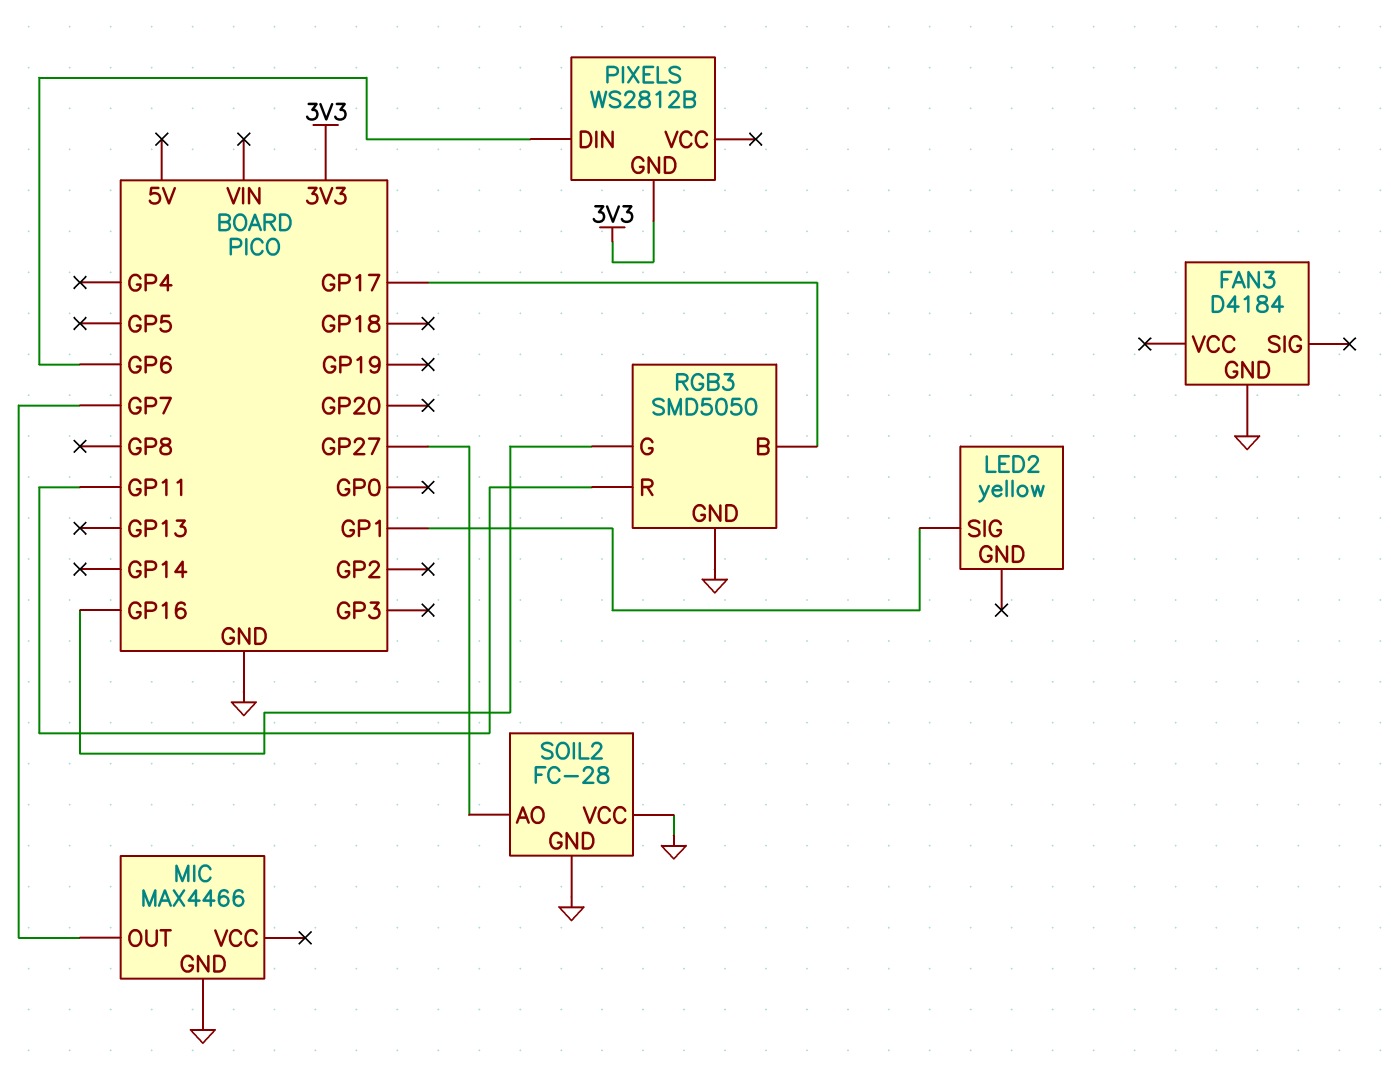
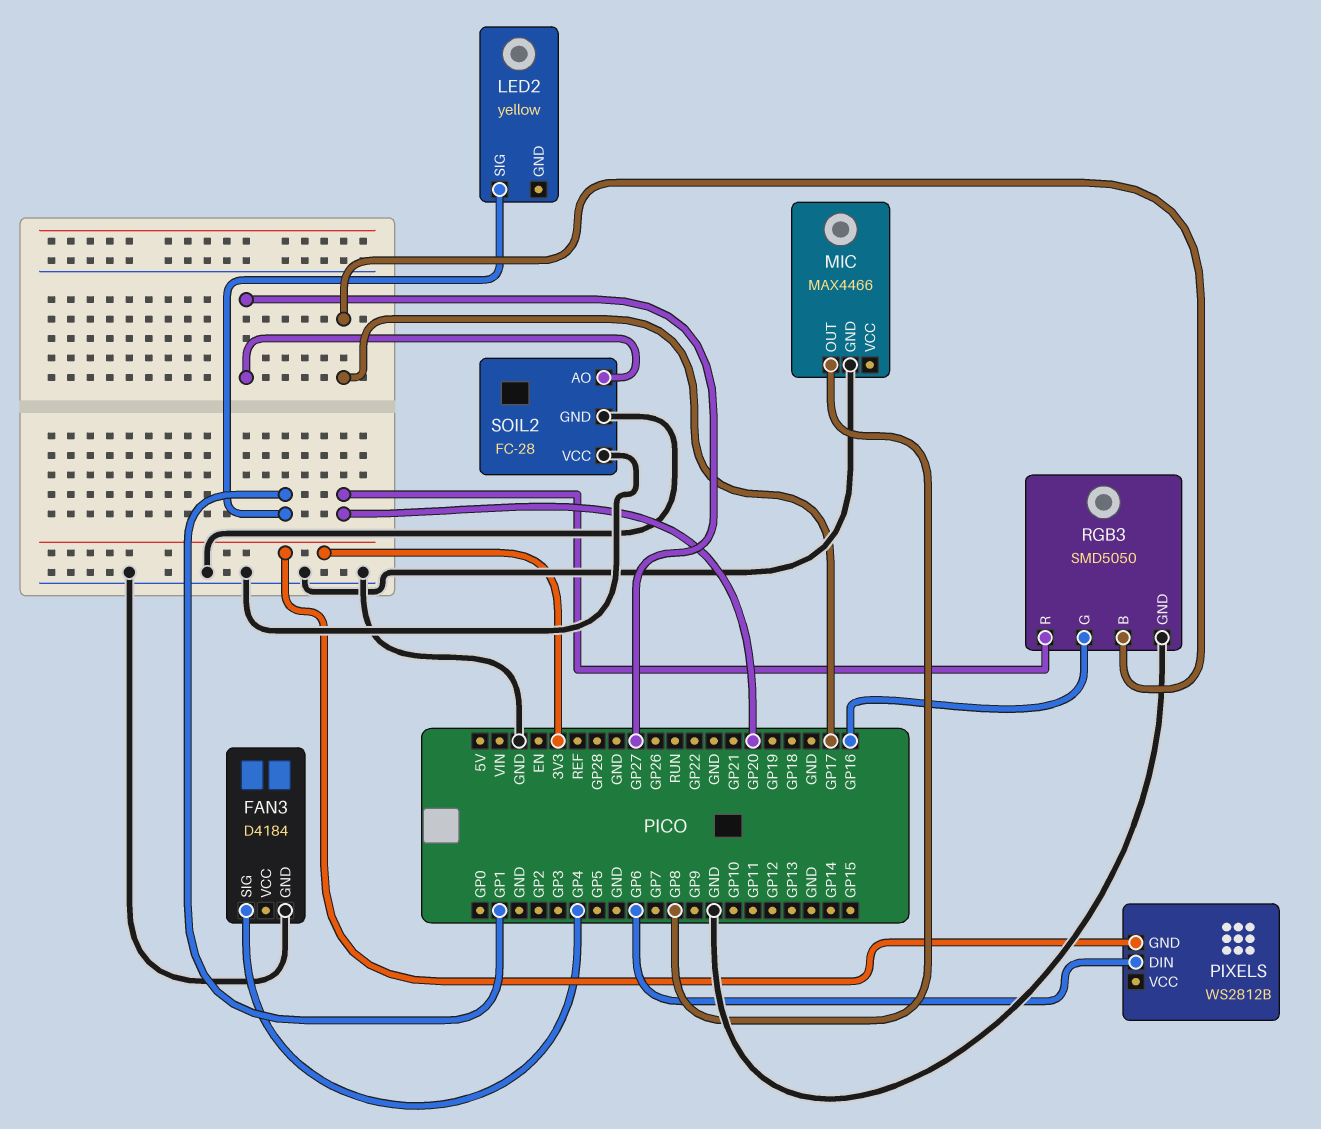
FAN3 pin SIG: none -> GP4
MIC pin OUT: GP7 -> GP8
RGB3 pin R: GP11 -> GP20

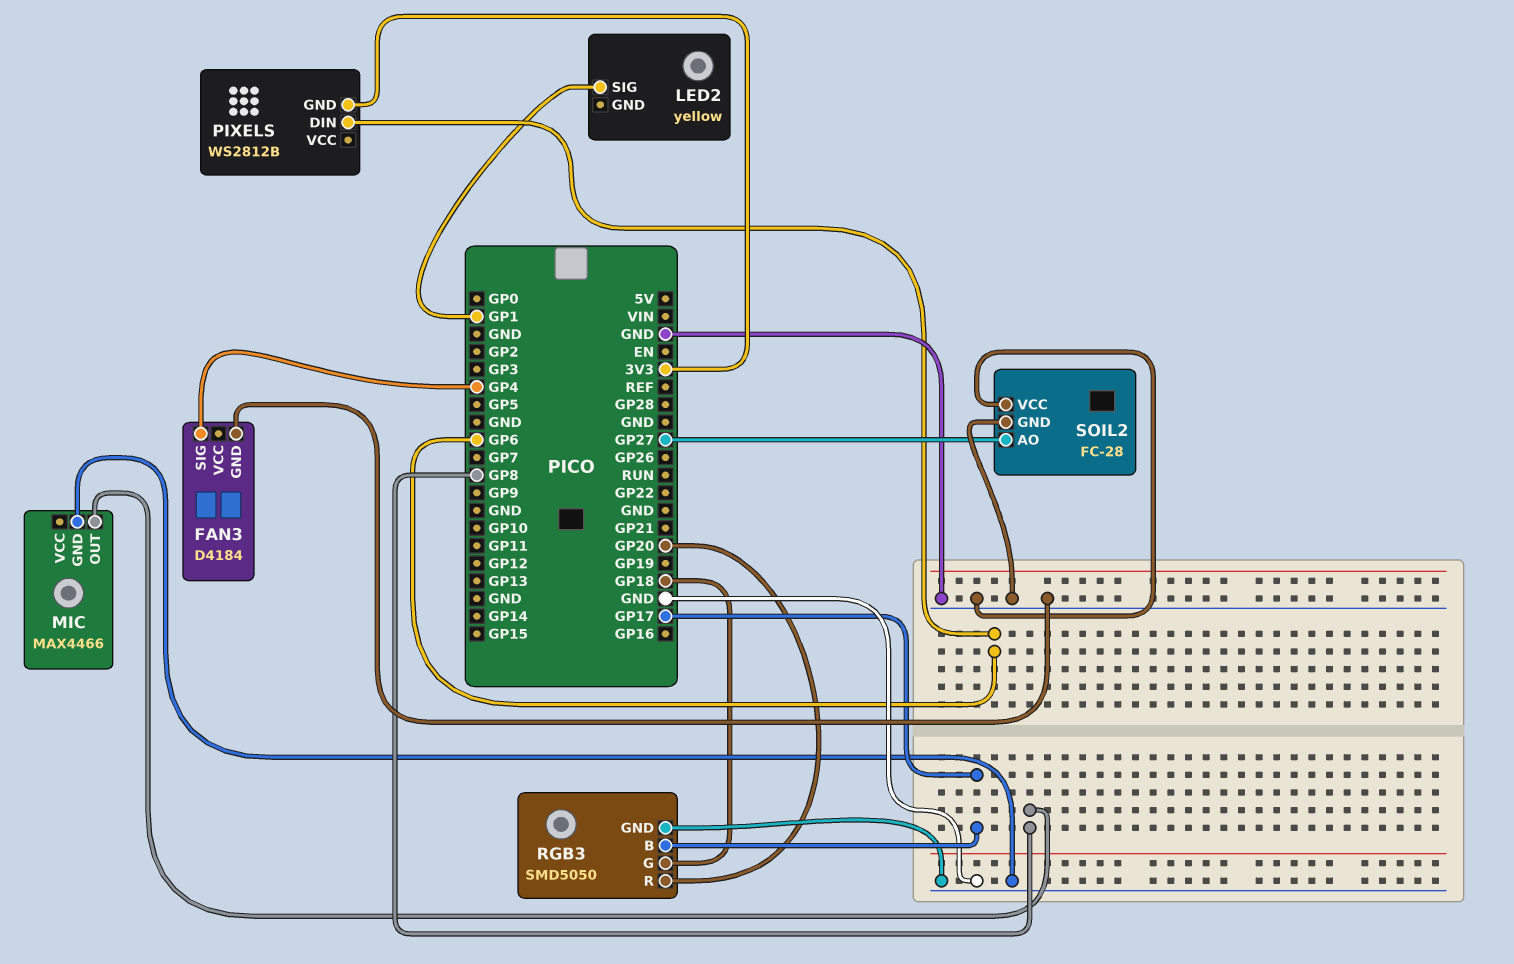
RGB3 pin G: GP16 -> GP18

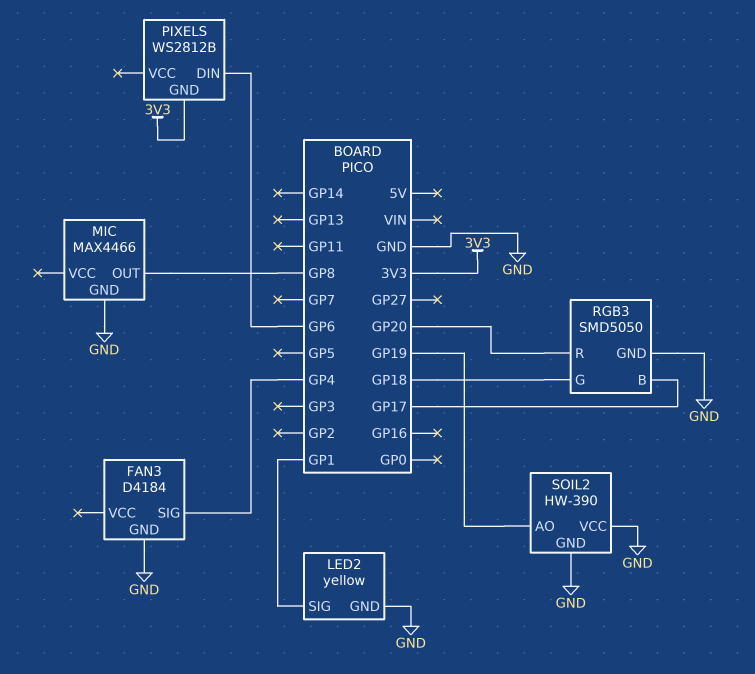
LED2 pin GND: none -> GND
SOIL2: FC-28 -> HW-390
SOIL2 pin AO: GP27 -> GP19

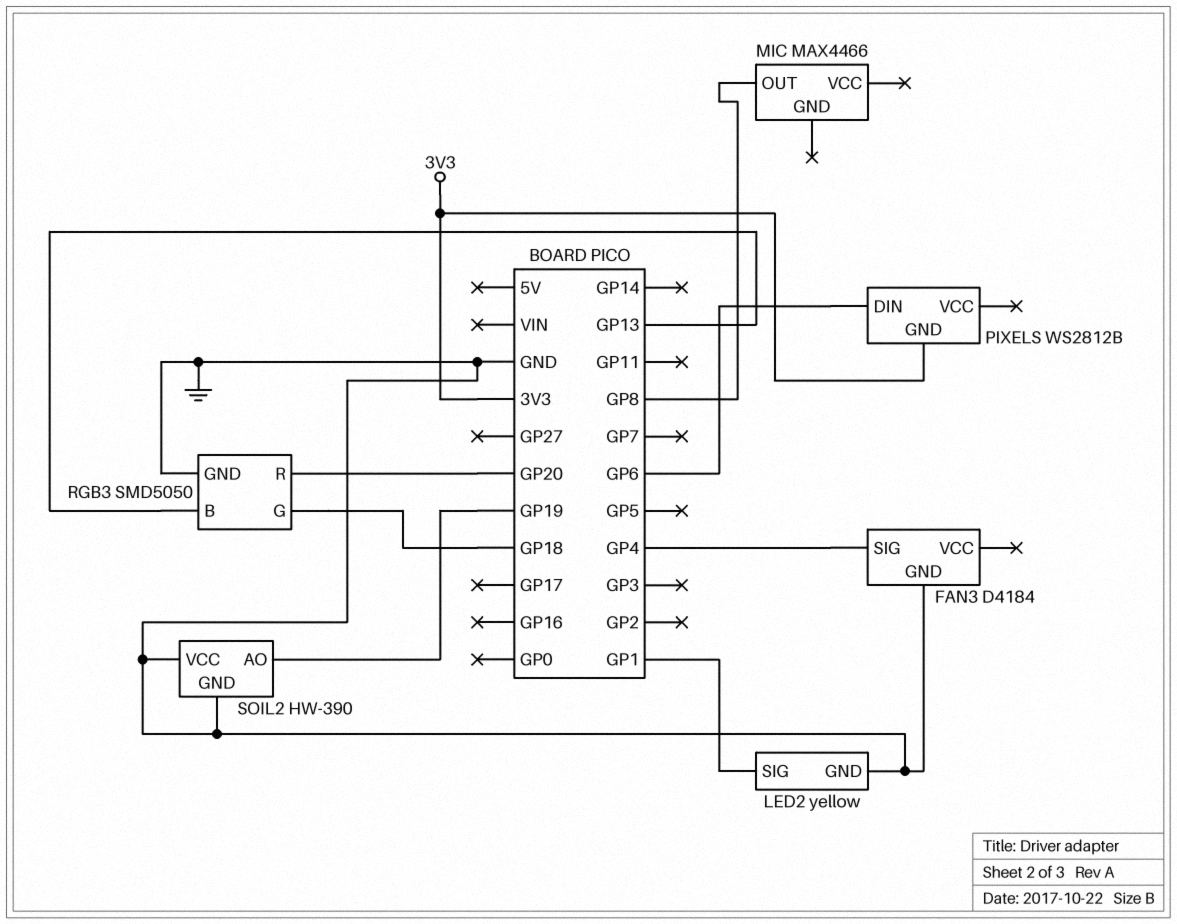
MIC pin GND: GND -> none
RGB3 pin B: GP17 -> GP13

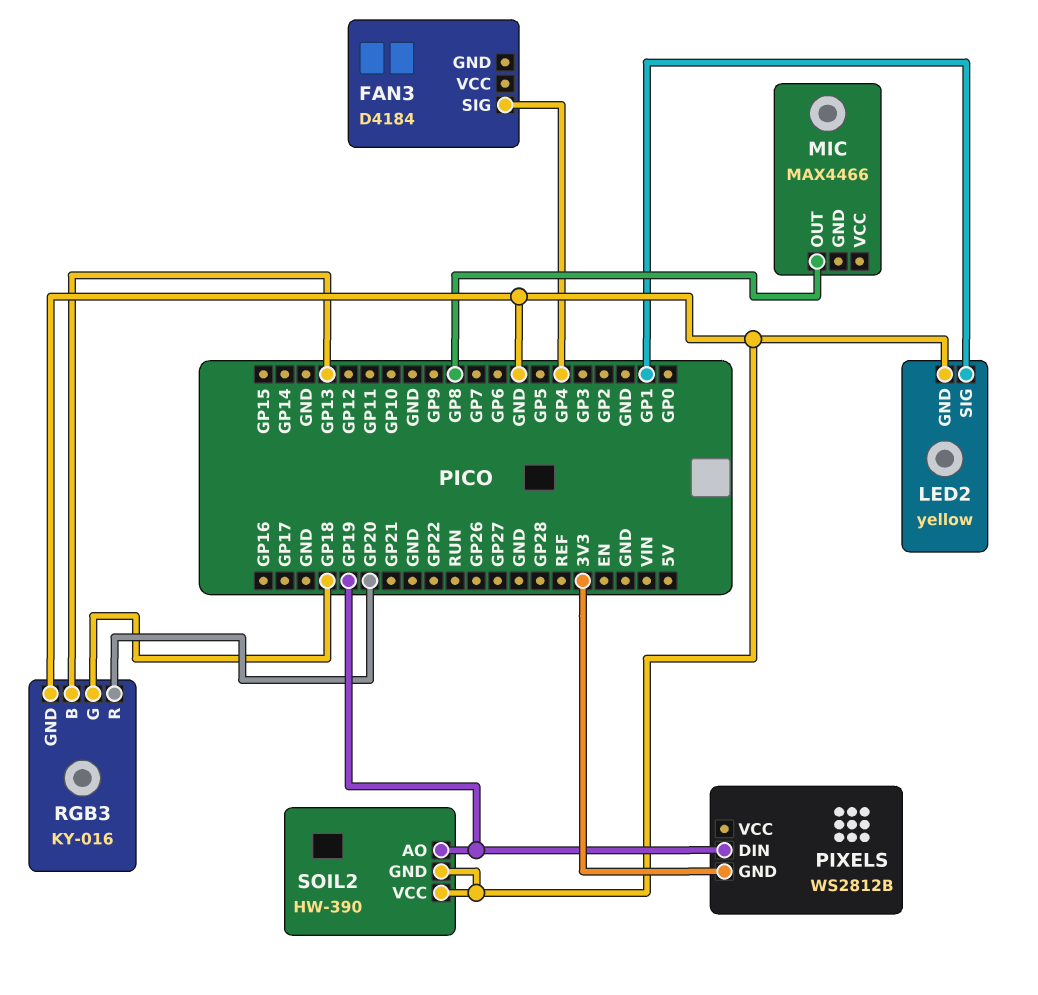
FAN3 pin GND: GND -> none
PIXELS pin DIN: GP6 -> GP19
RGB3: SMD5050 -> KY-016

